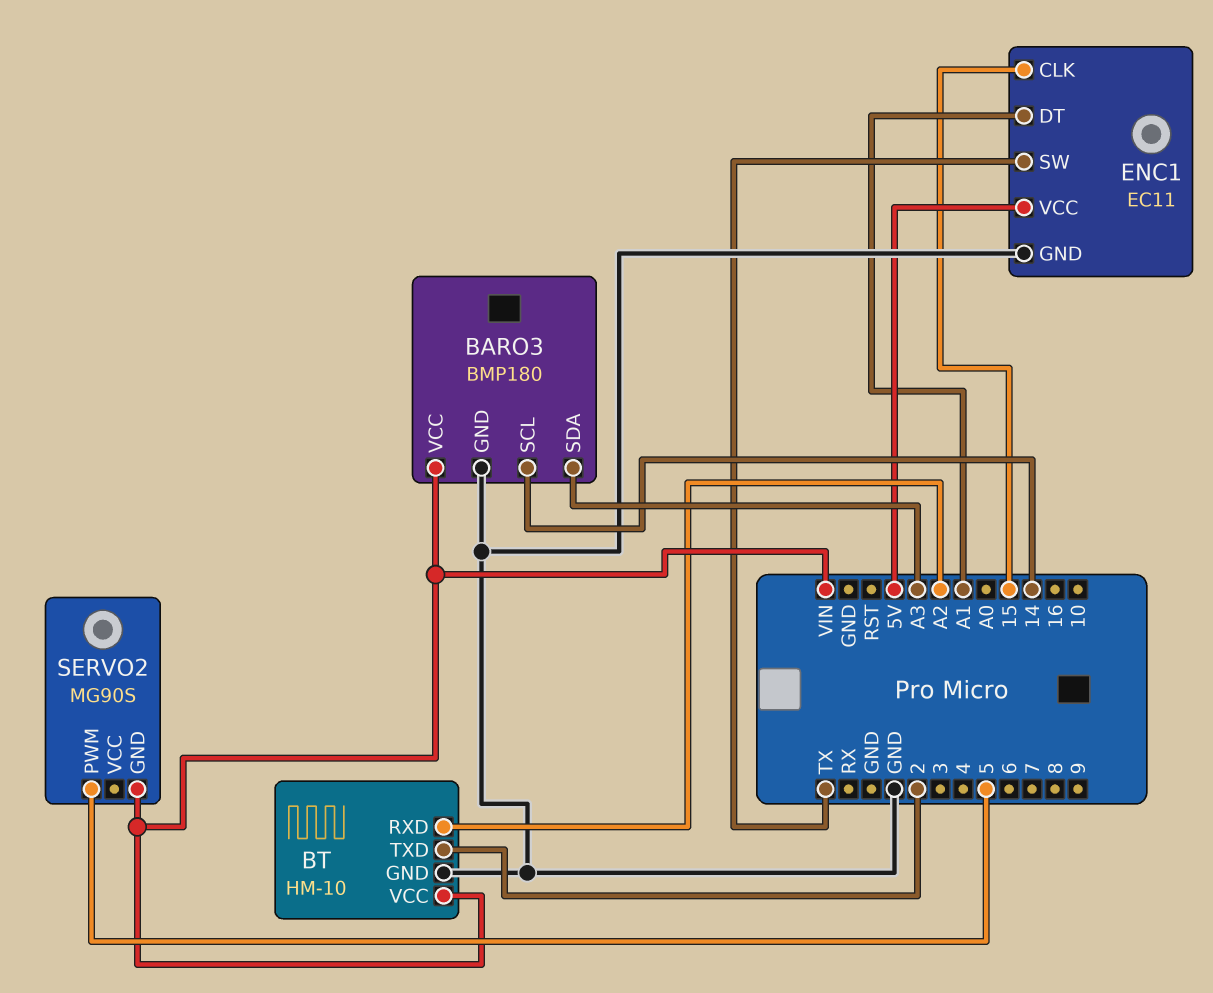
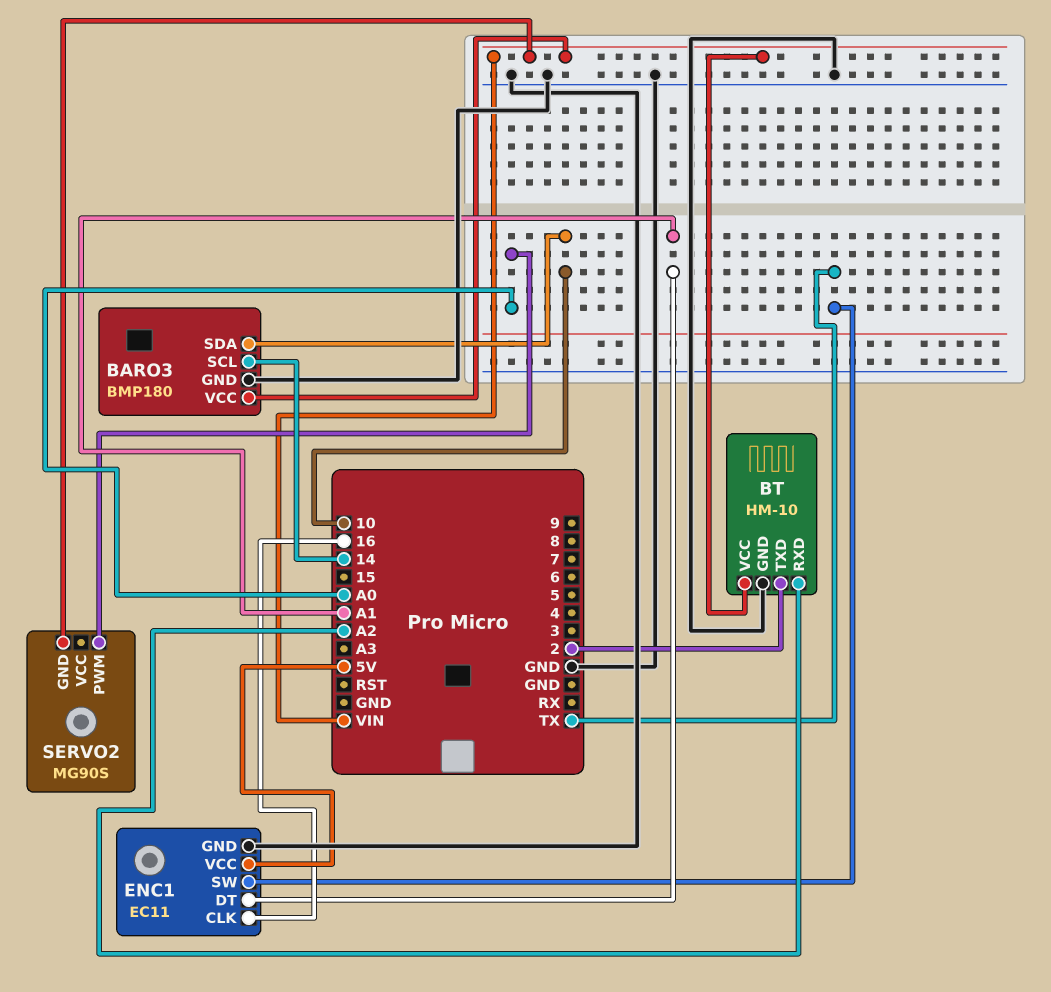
BARO3 pin SDA: A3 -> 10
ENC1 pin CLK: 15 -> 16
SERVO2 pin PWM: 5 -> A0

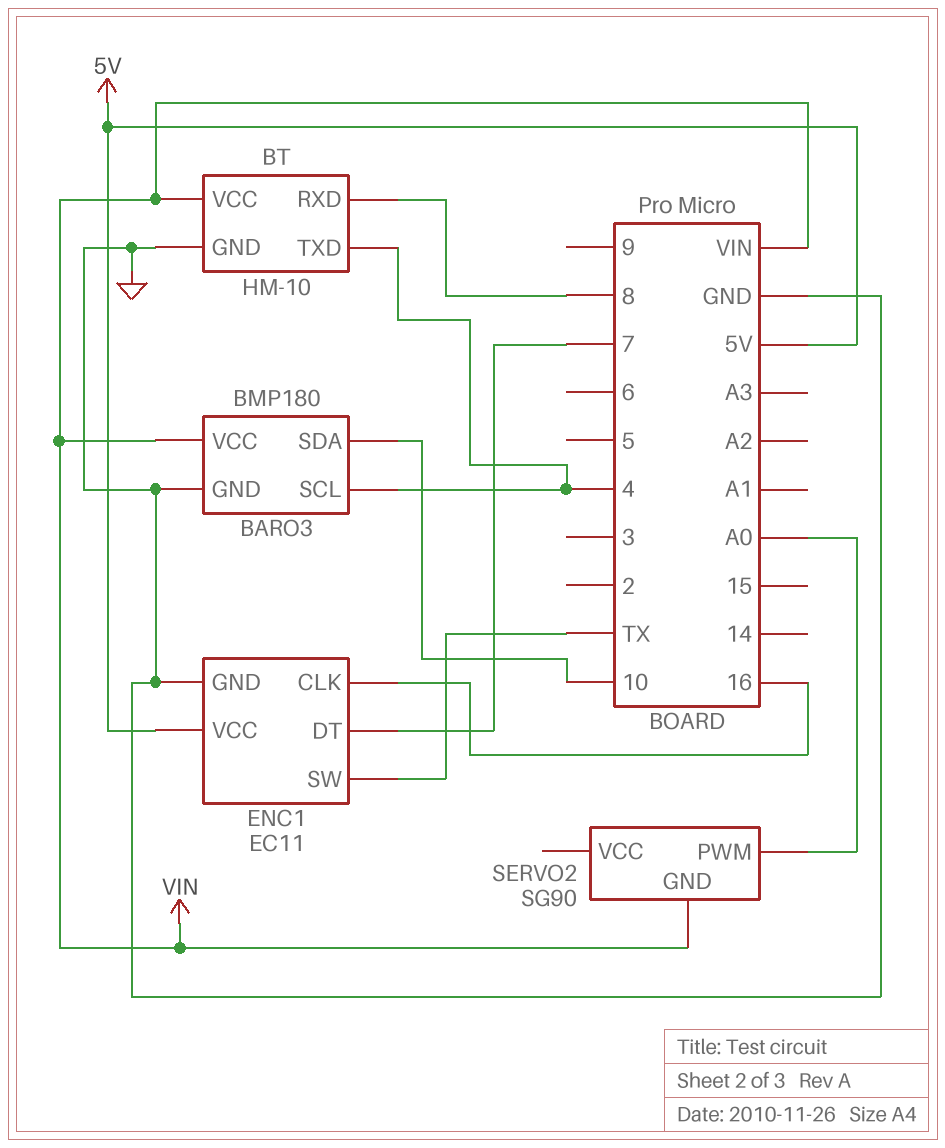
BARO3 pin SCL: 14 -> 4
BT pin RXD: A2 -> 8
BT pin TXD: 2 -> 4
ENC1 pin DT: A1 -> 7
SERVO2: MG90S -> SG90

